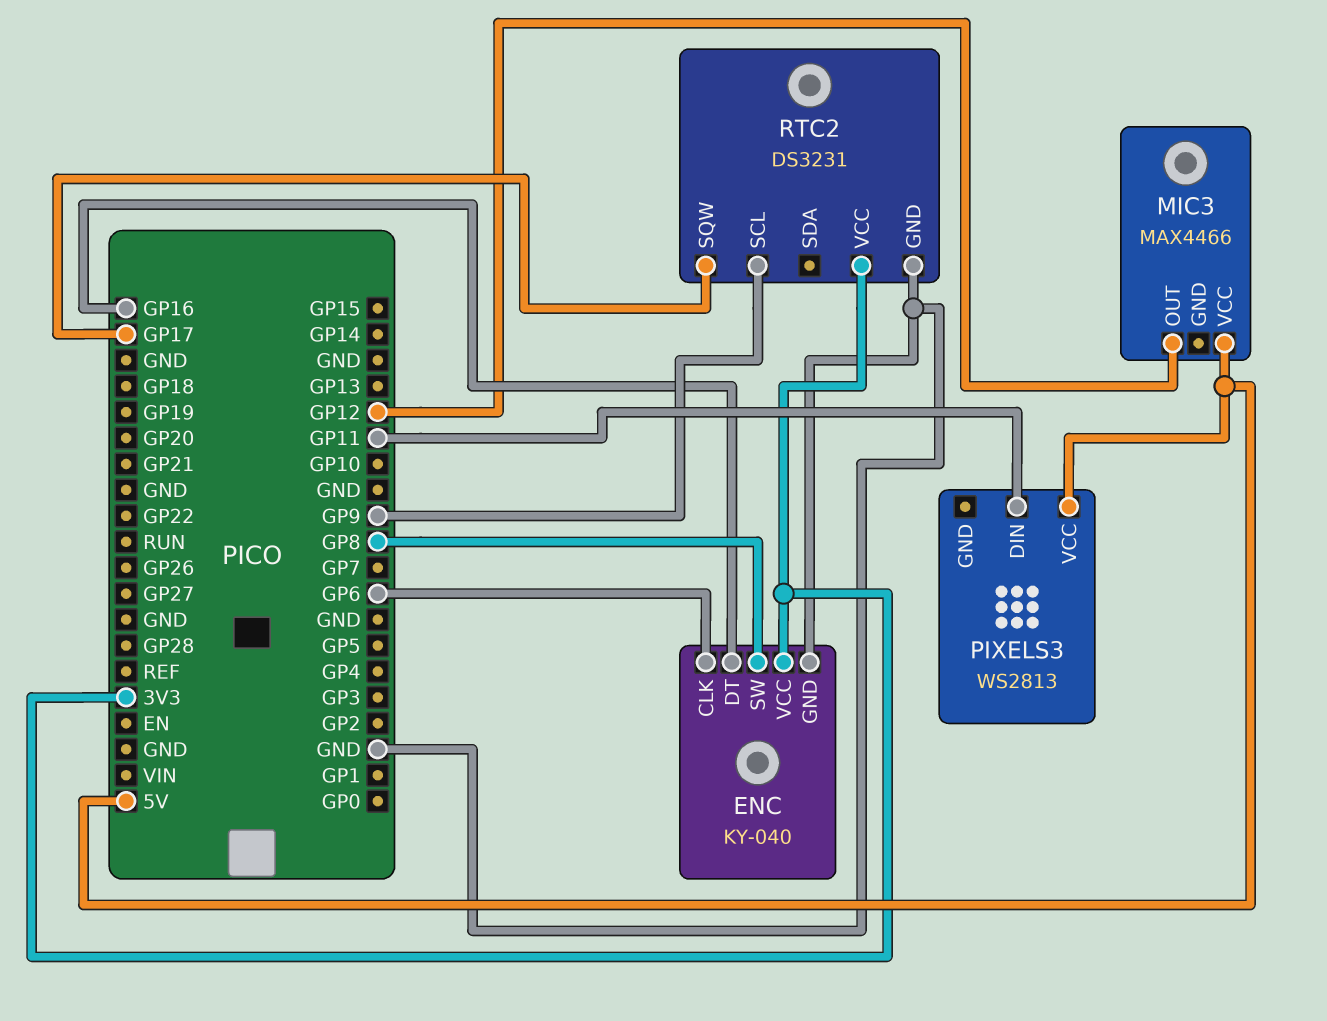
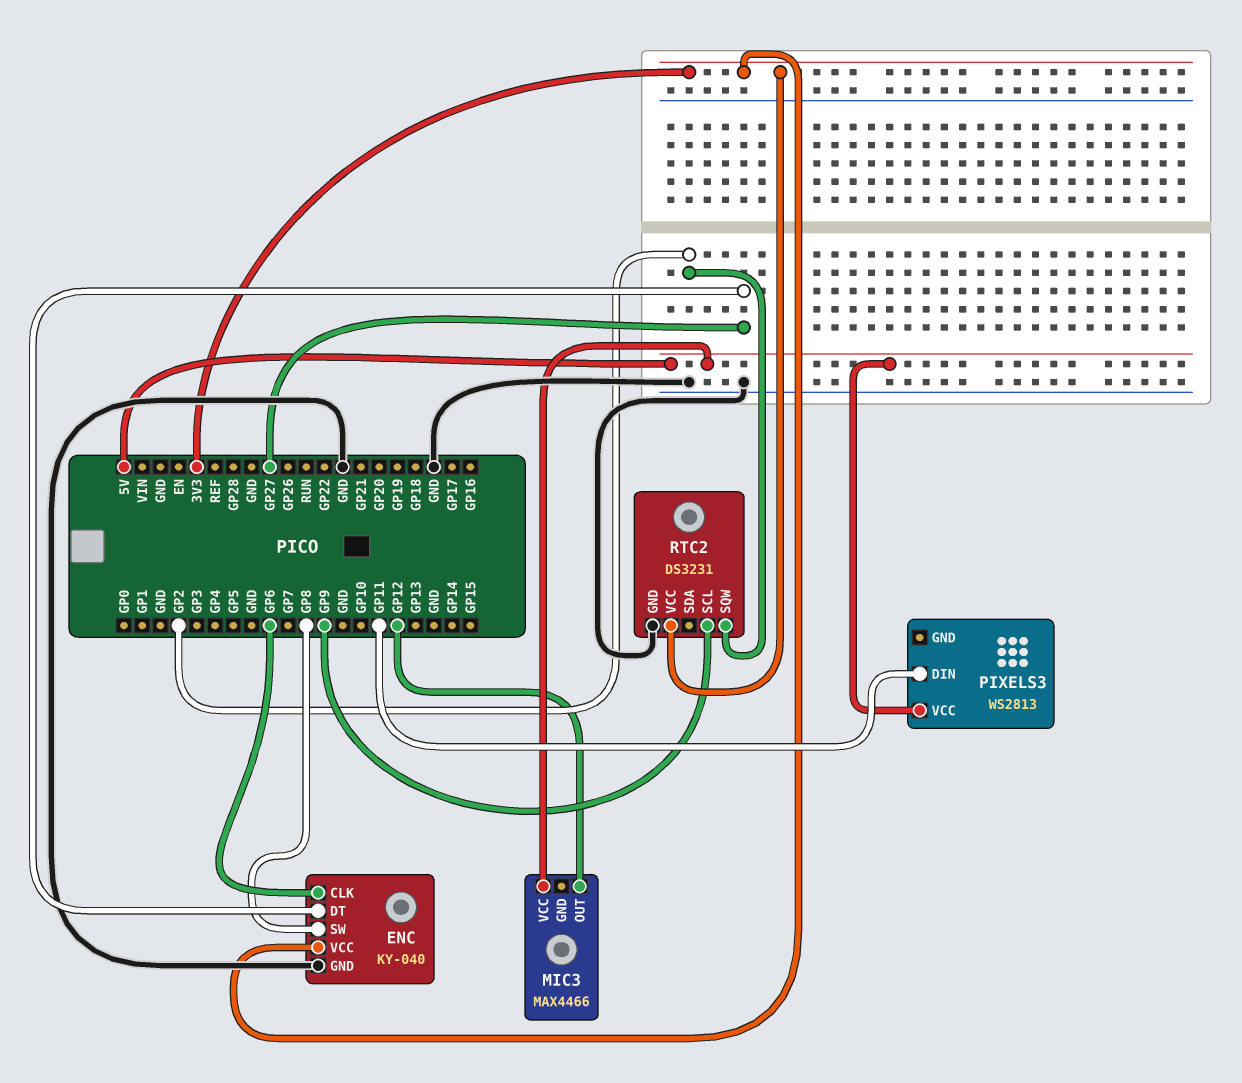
ENC pin DT: GP16 -> GP27
RTC2 pin SQW: GP17 -> GP2

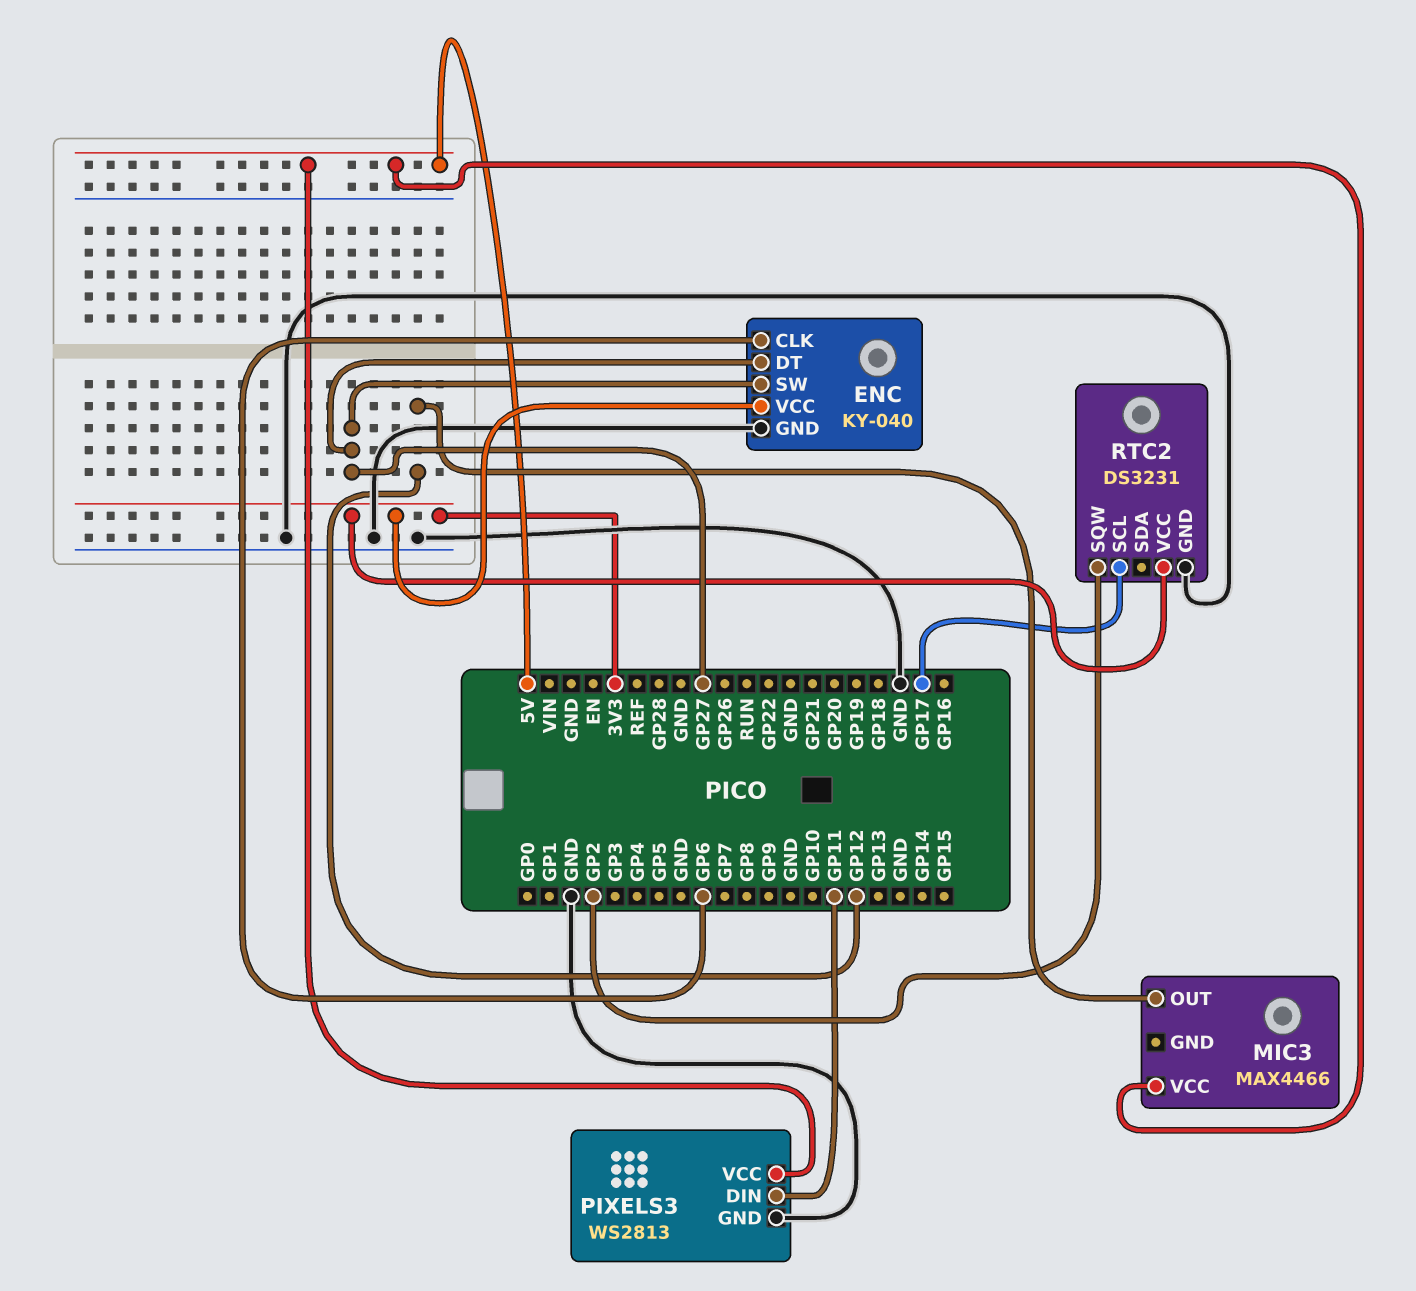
ENC pin SW: GP8 -> GP27
PIXELS3 pin GND: none -> GND
RTC2 pin SCL: GP9 -> GP17

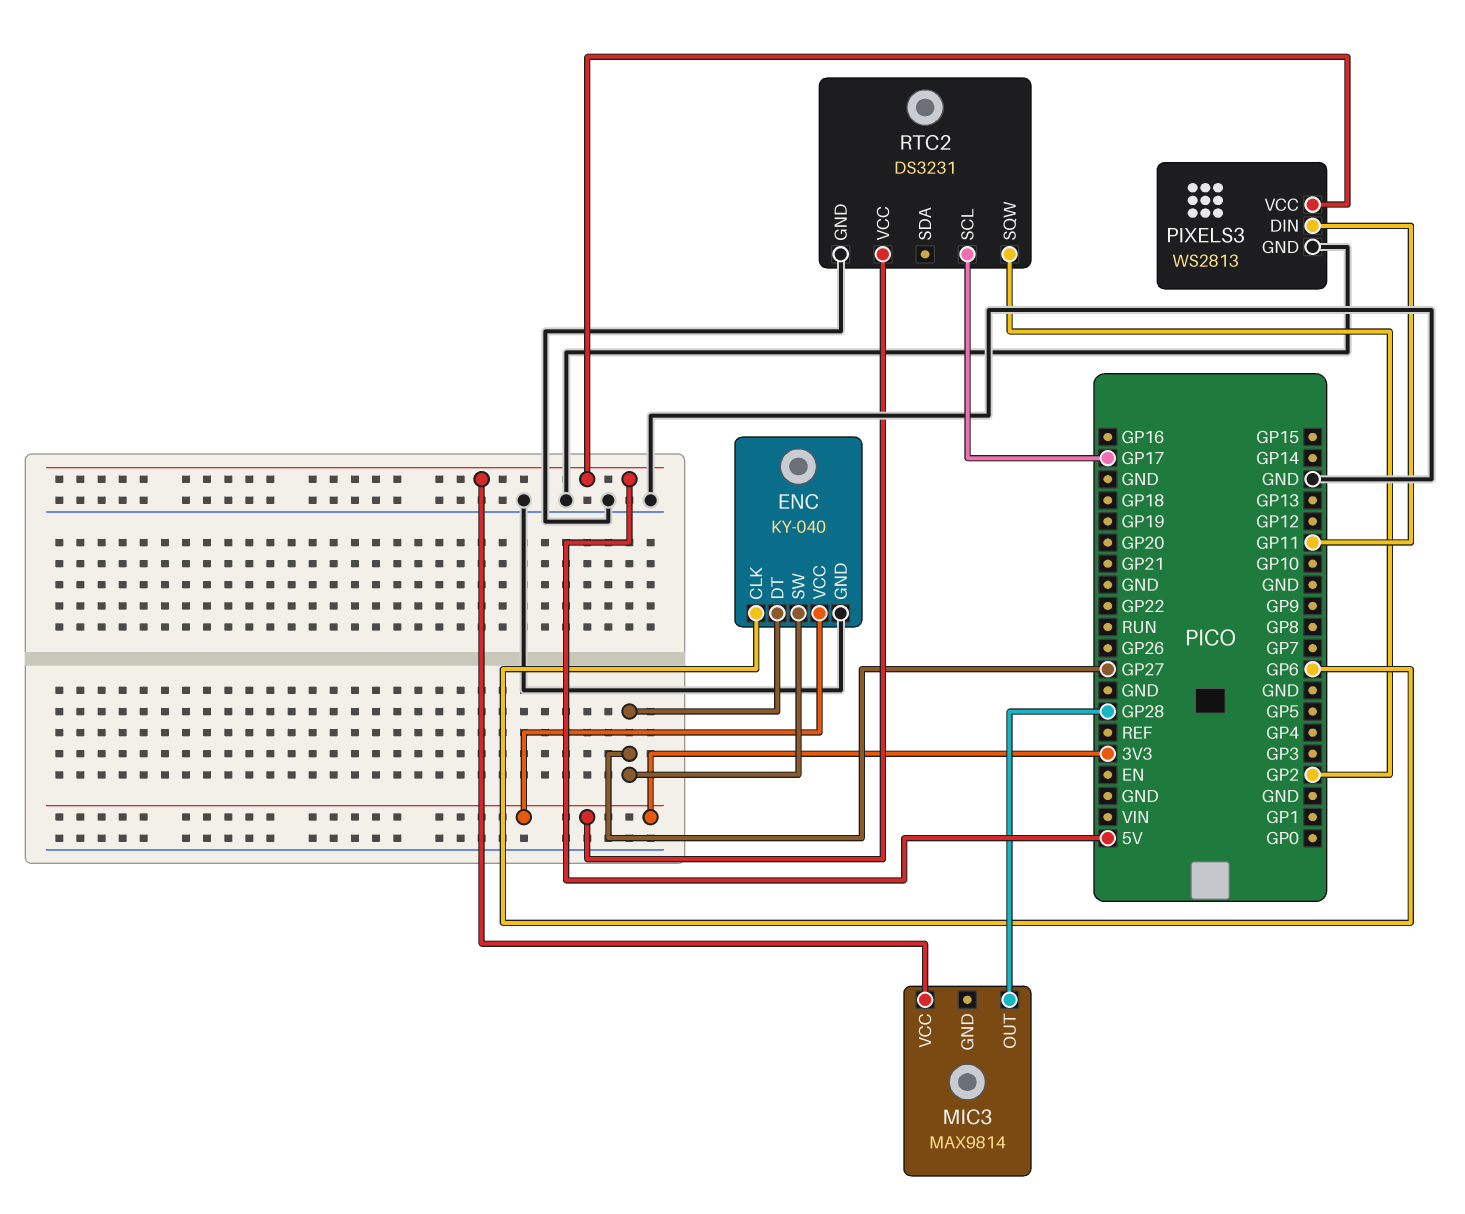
MIC3: MAX4466 -> MAX9814
MIC3 pin OUT: GP12 -> GP28

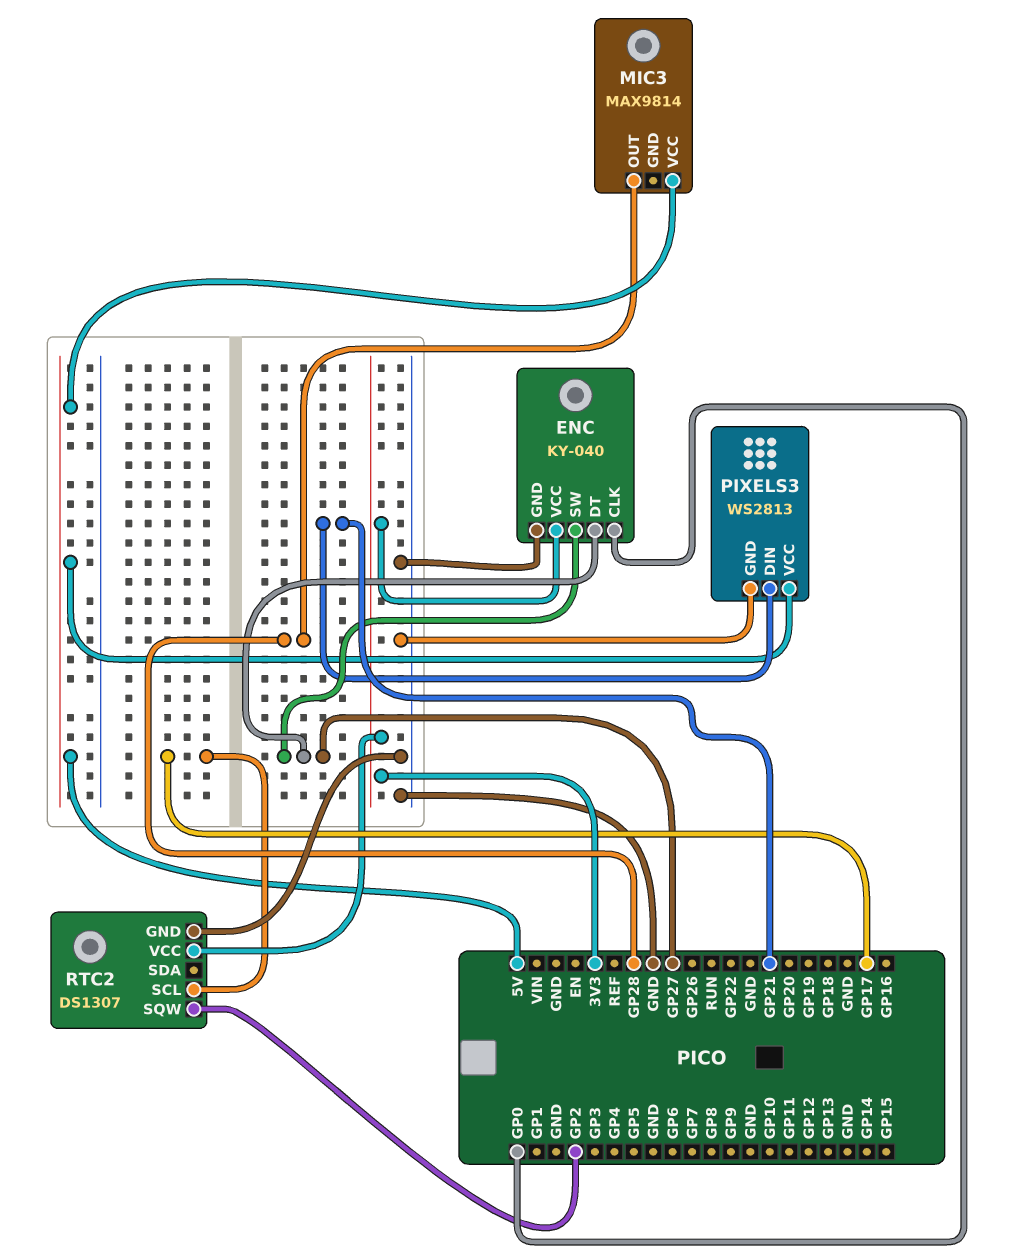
ENC pin CLK: GP6 -> GP0
PIXELS3 pin DIN: GP11 -> GP21
RTC2: DS3231 -> DS1307

